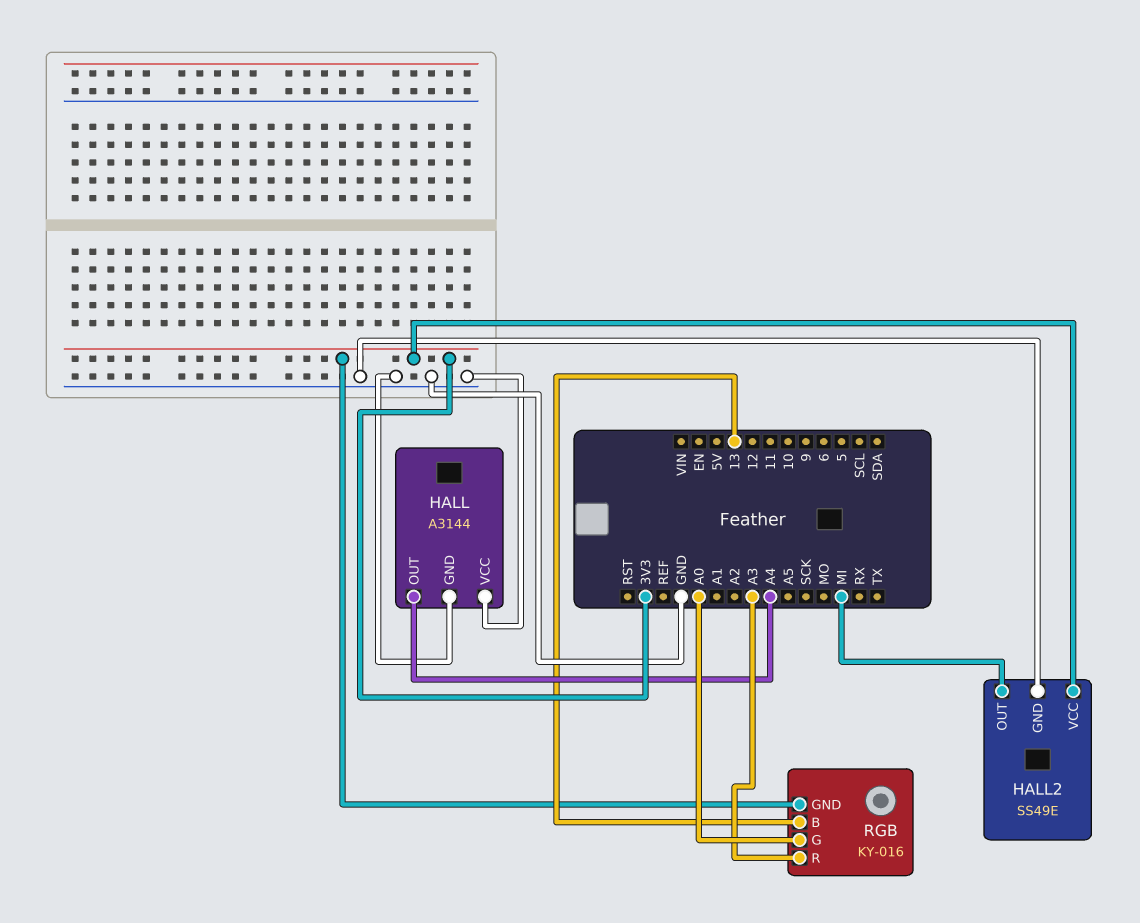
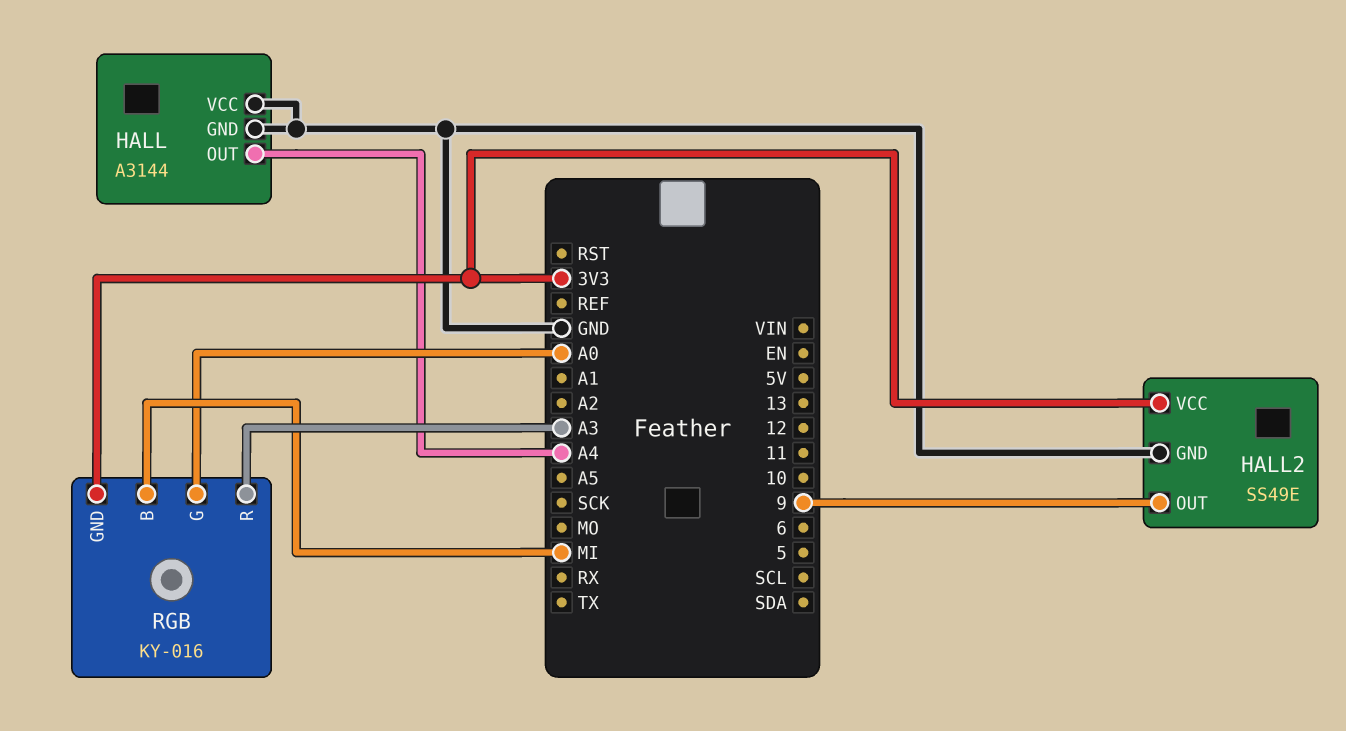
HALL2 pin OUT: MI -> 9
RGB pin B: 13 -> MI

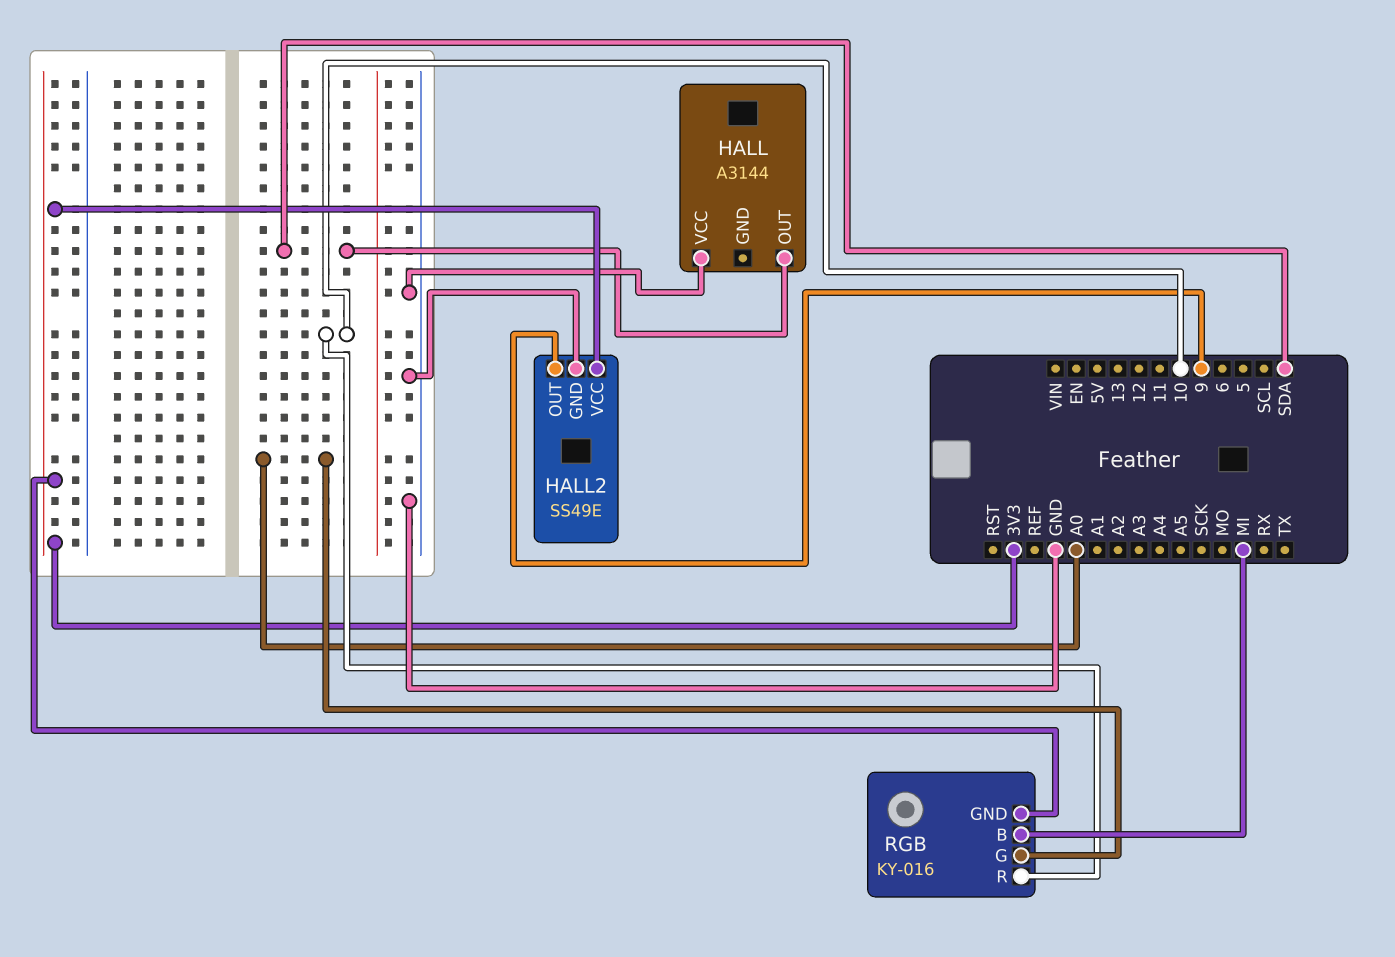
HALL pin GND: GND -> none
HALL pin OUT: A4 -> SDA
RGB pin R: A3 -> 10

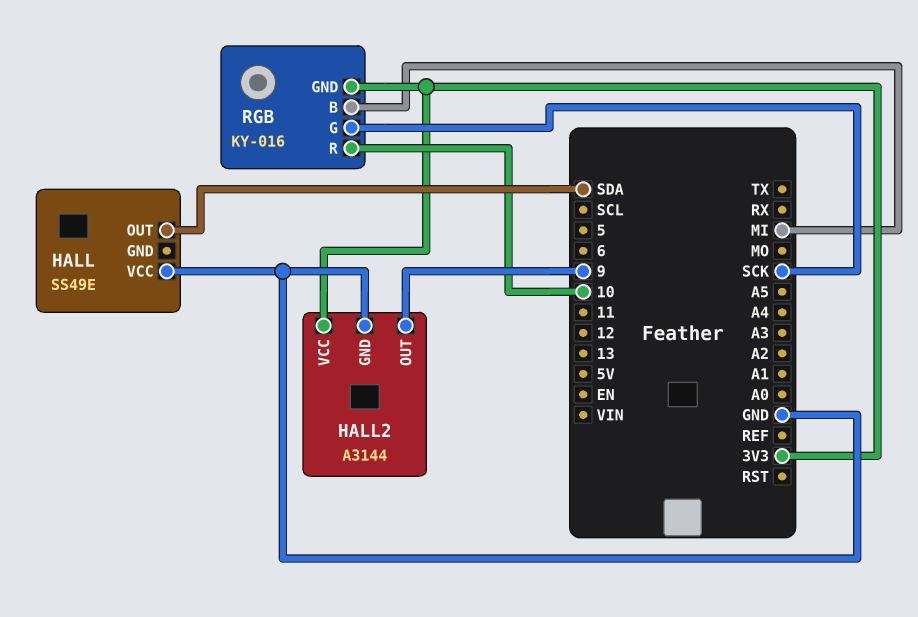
HALL: A3144 -> SS49E
HALL2: SS49E -> A3144
RGB pin G: A0 -> SCK

